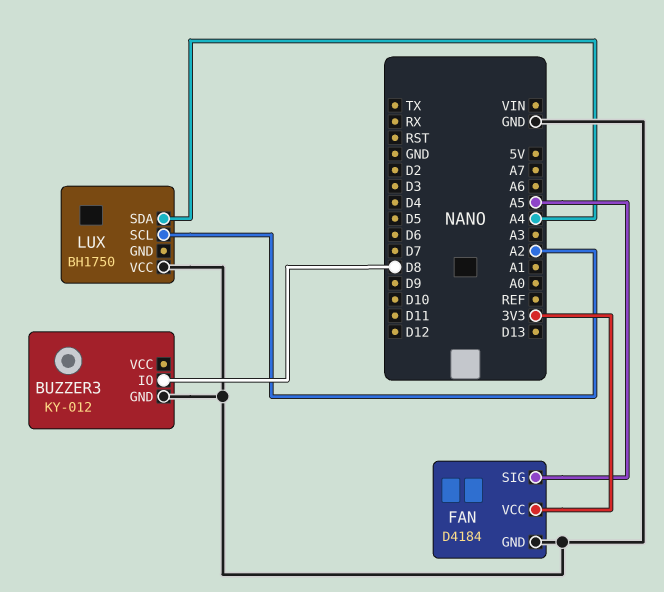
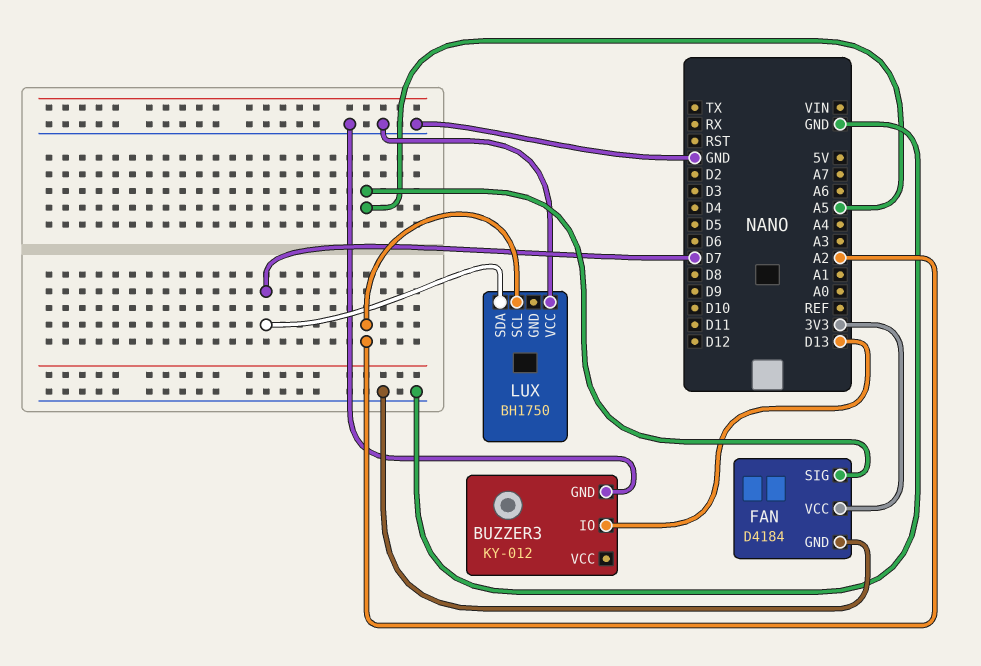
BUZZER3 pin IO: D8 -> D13
LUX pin SDA: A4 -> D7

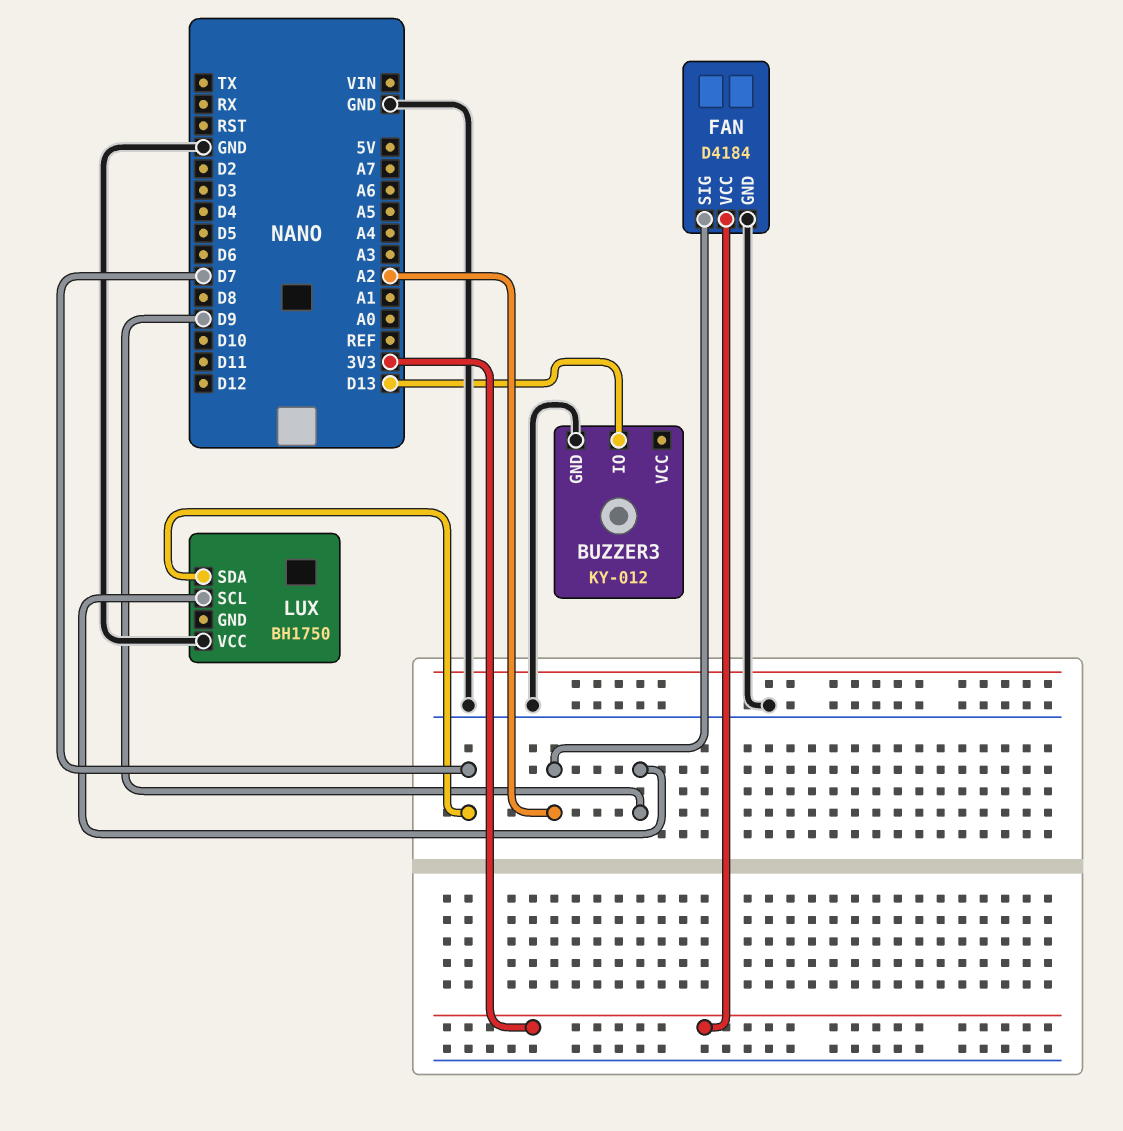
FAN pin SIG: A5 -> A2
LUX pin SCL: A2 -> D9

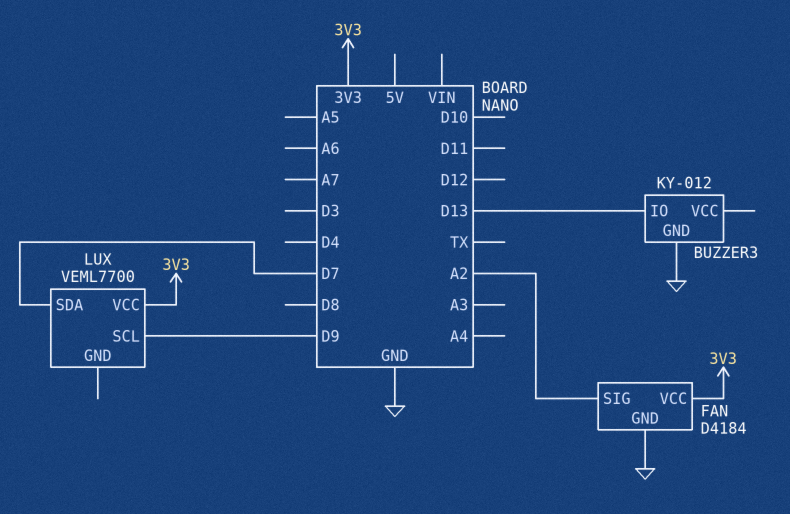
LUX: BH1750 -> VEML7700
LUX pin VCC: GND -> 3V3

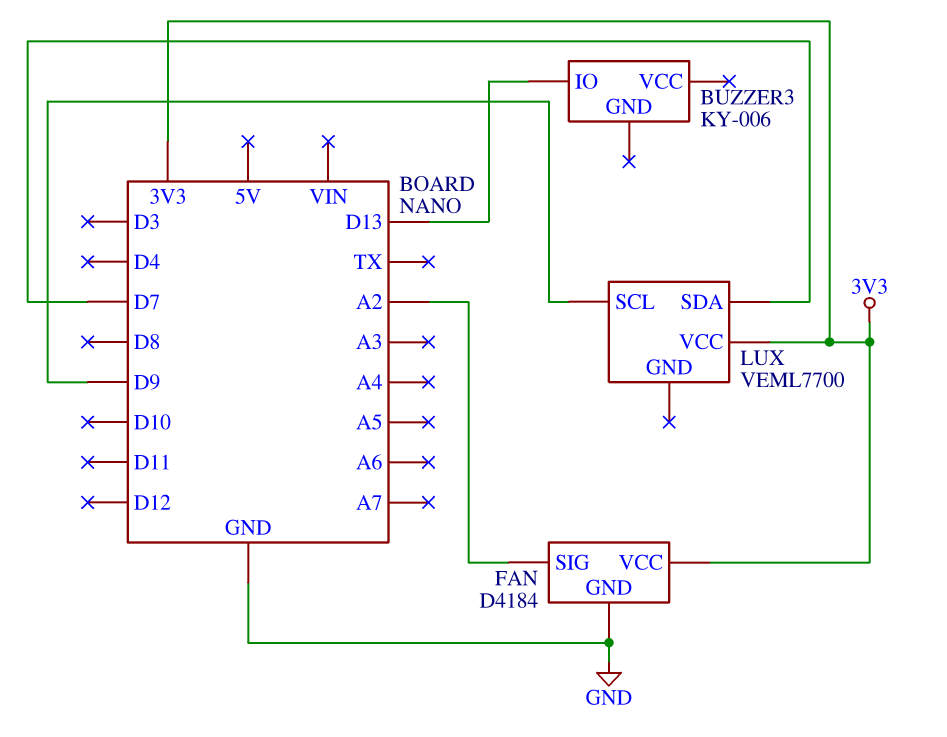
BUZZER3: KY-012 -> KY-006
BUZZER3 pin GND: GND -> none

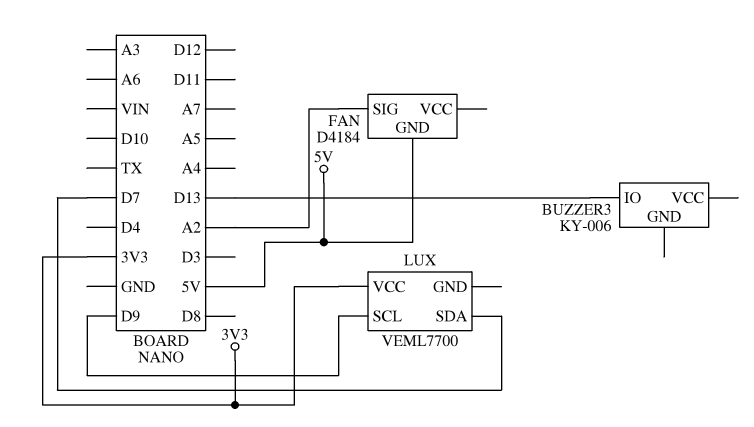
FAN pin GND: GND -> 5V
FAN pin VCC: 3V3 -> none

